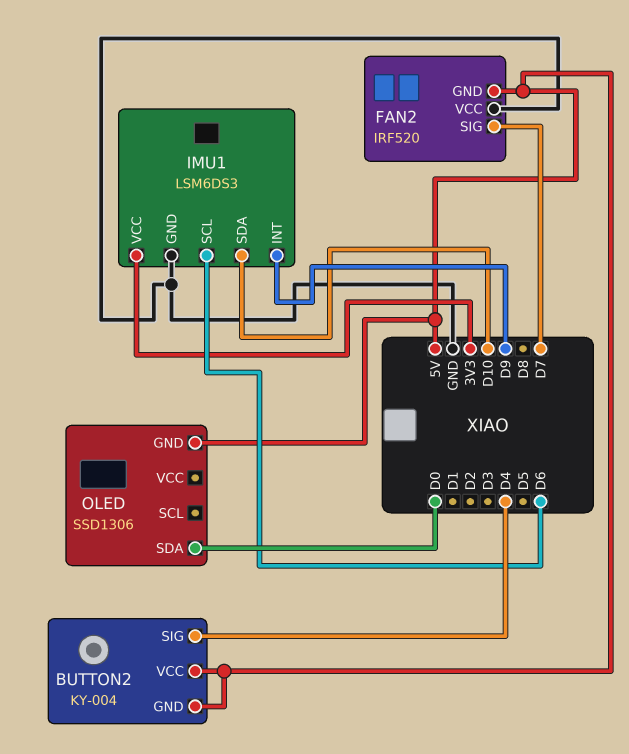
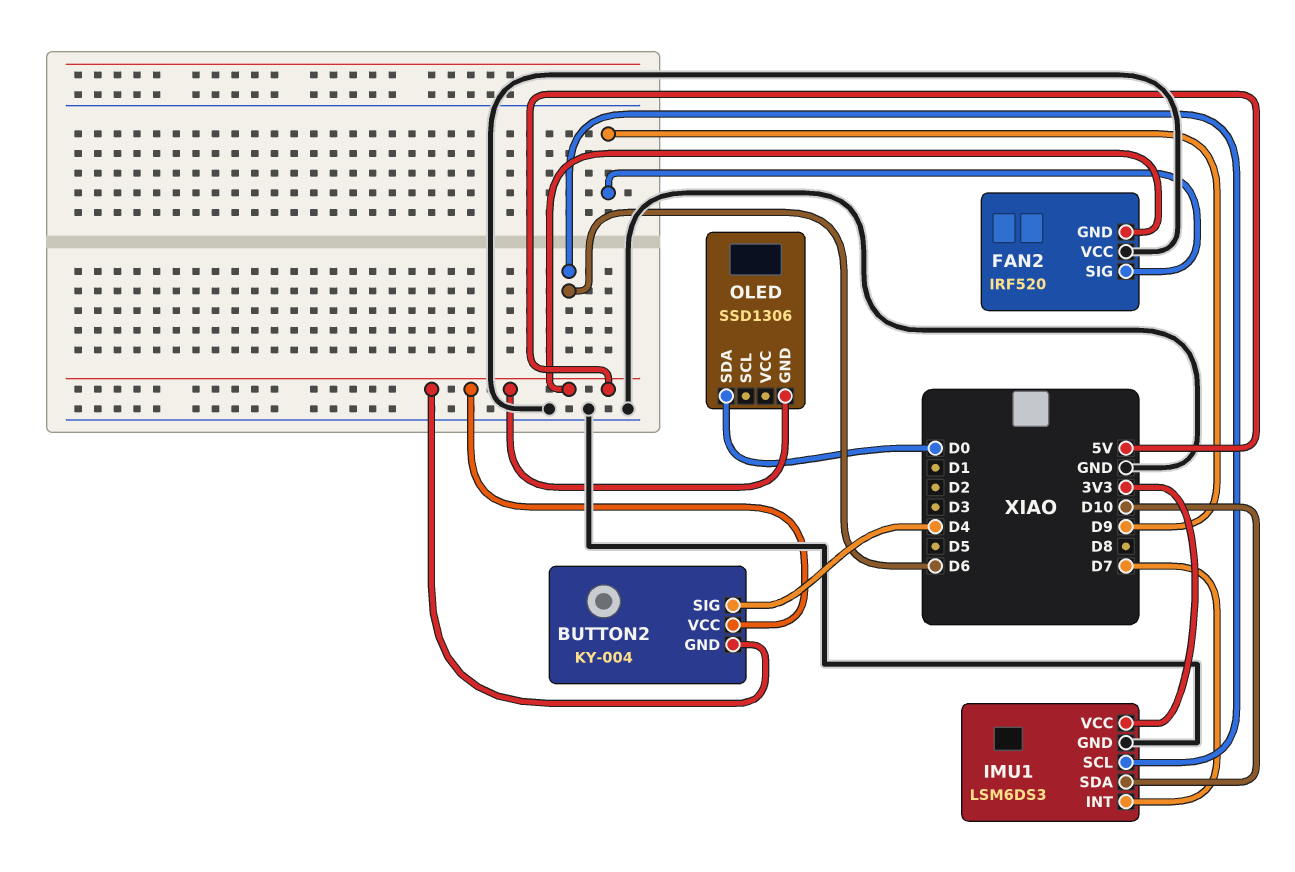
FAN2 pin SIG: D7 -> D9
IMU1 pin INT: D9 -> D7

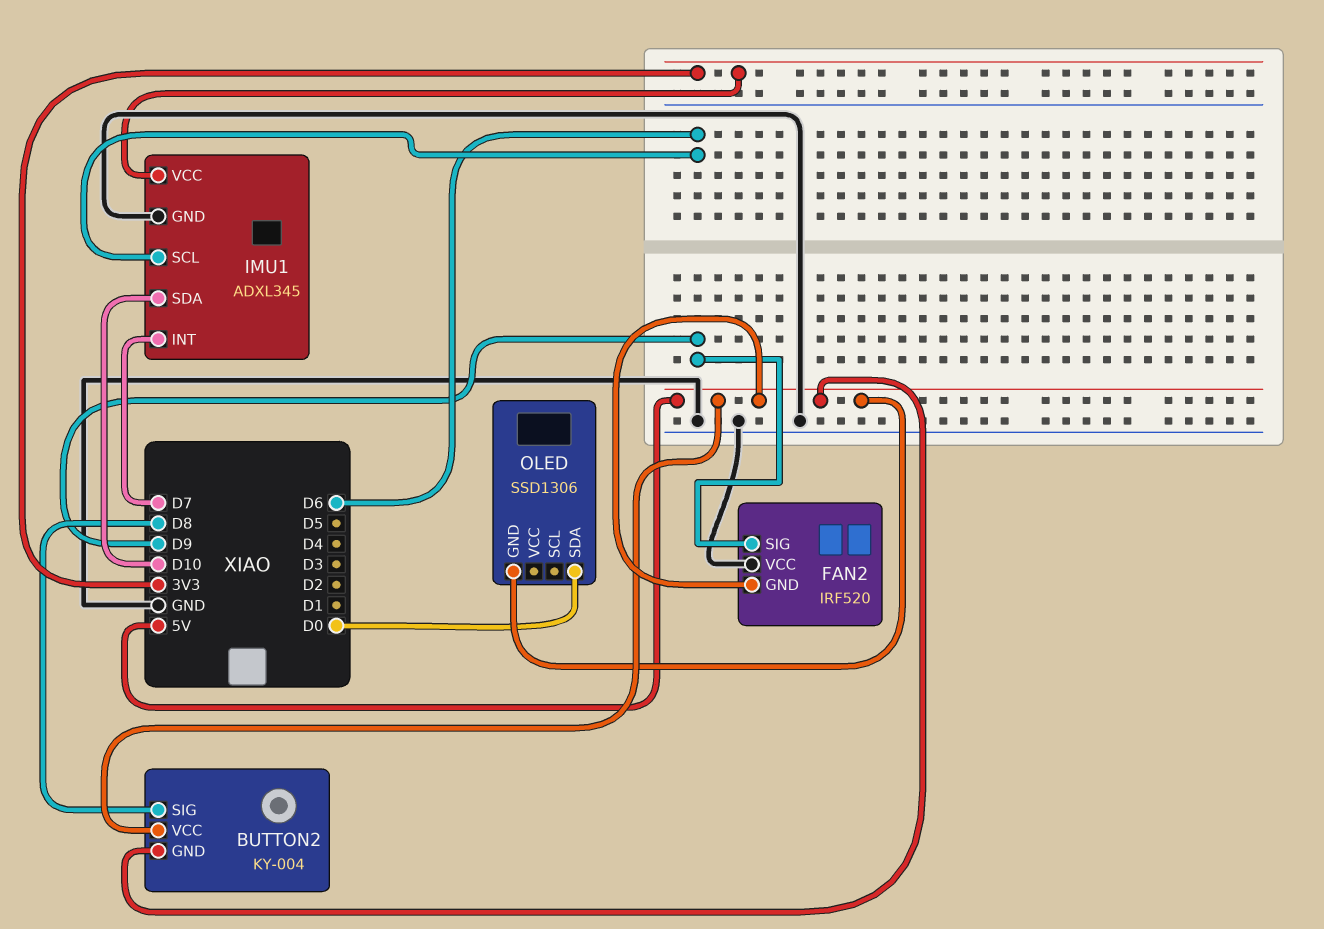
BUTTON2 pin SIG: D4 -> D8
IMU1: LSM6DS3 -> ADXL345

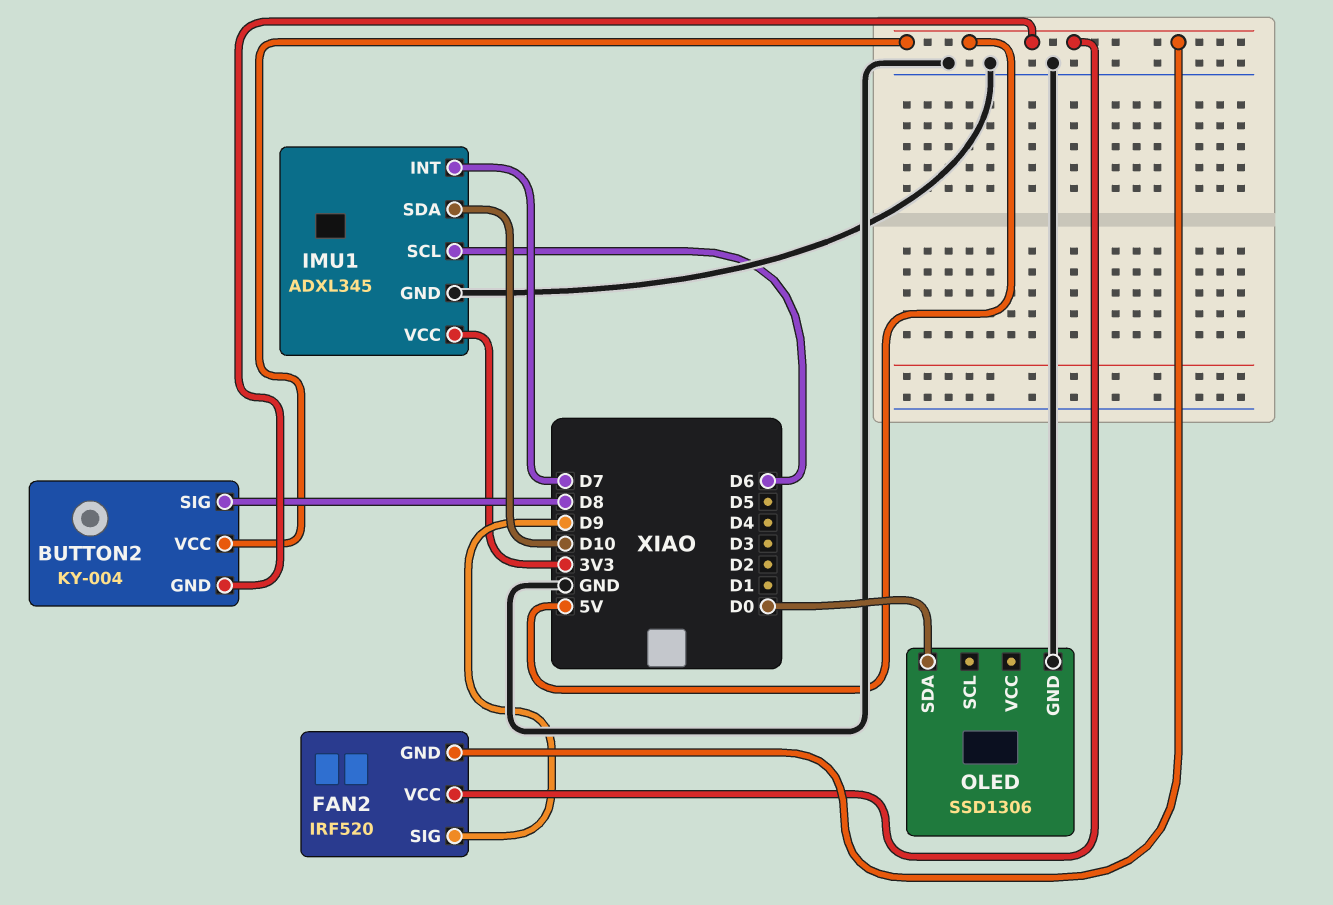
FAN2 pin VCC: GND -> 5V
OLED pin GND: 5V -> GND

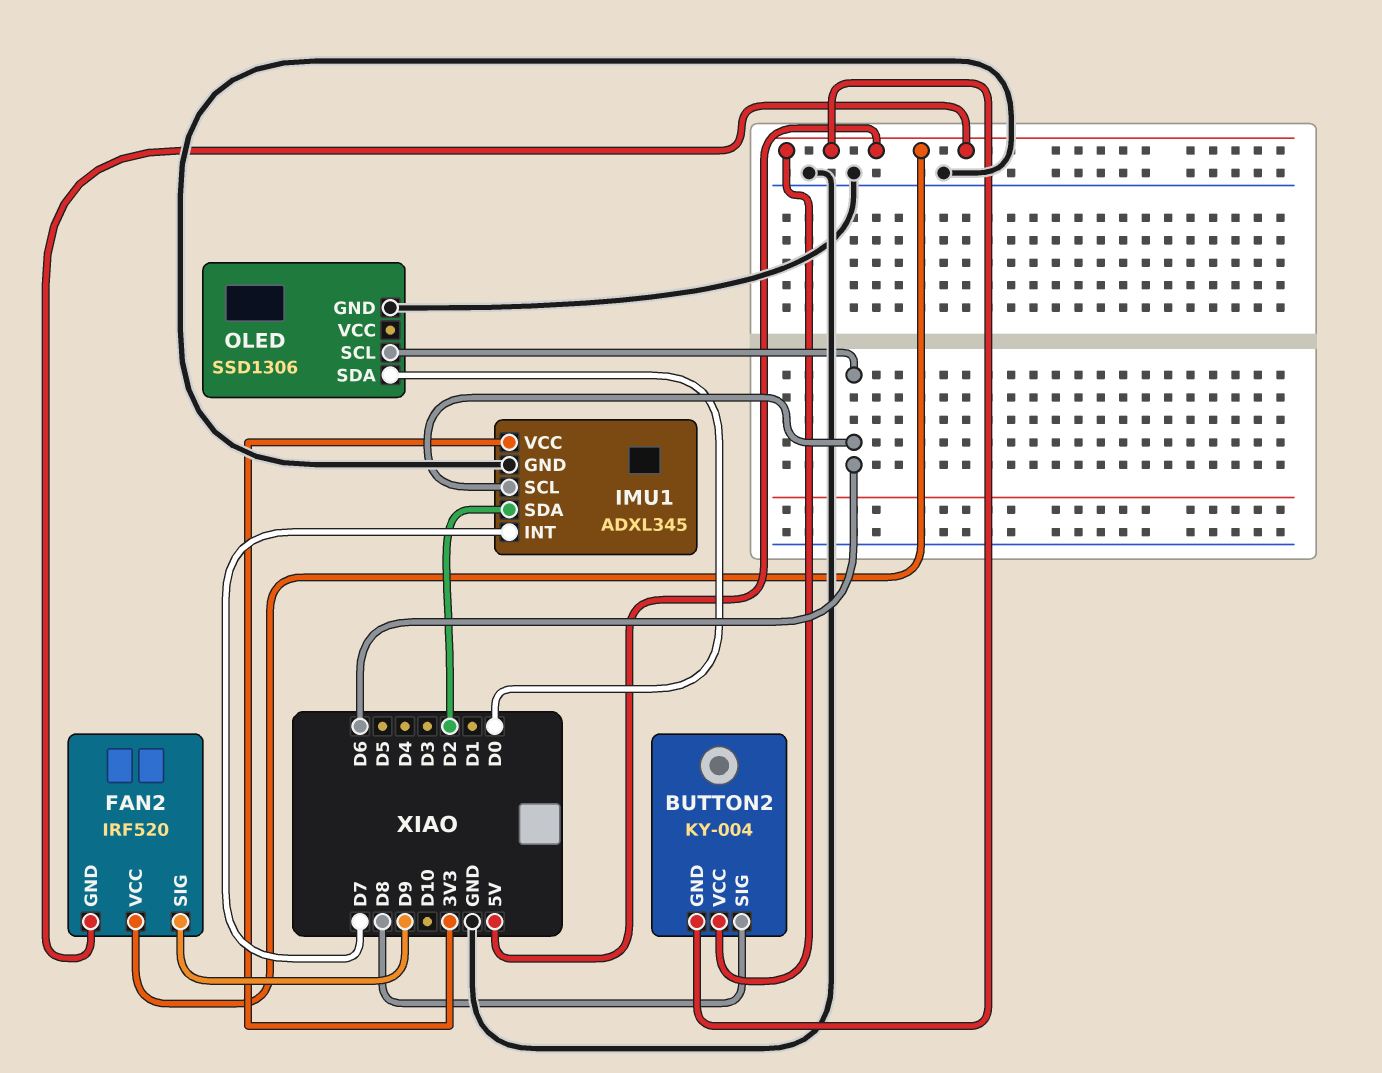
IMU1 pin SDA: D10 -> D2
OLED pin SCL: none -> D6

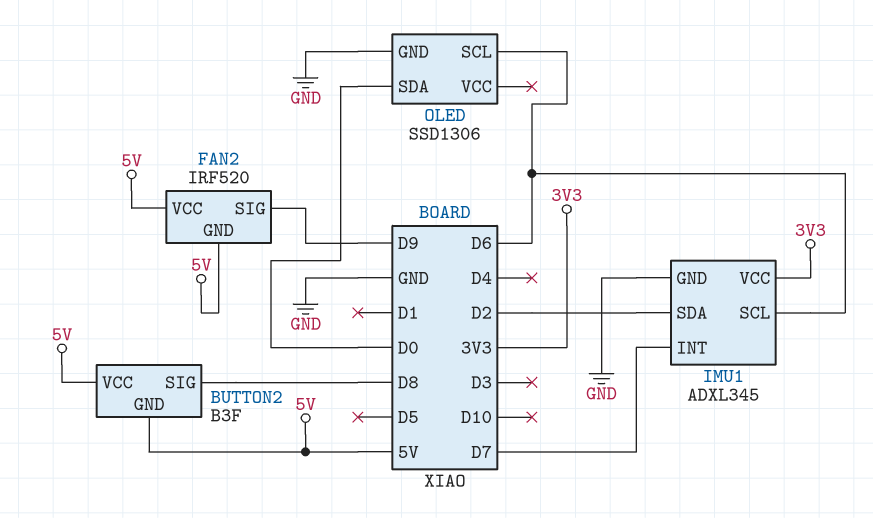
BUTTON2: KY-004 -> B3F

